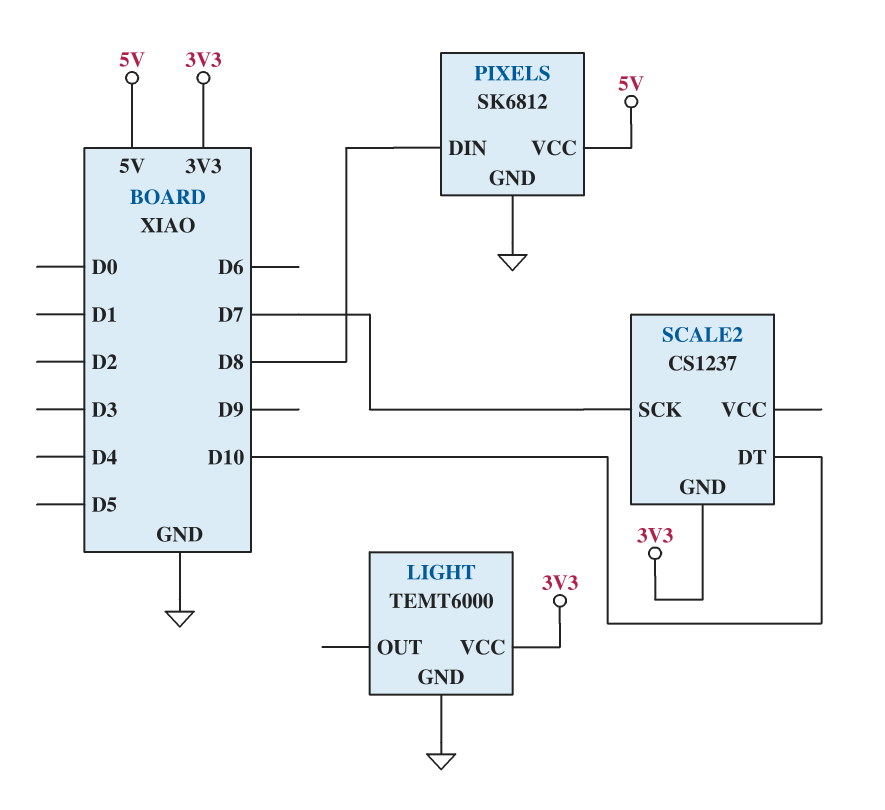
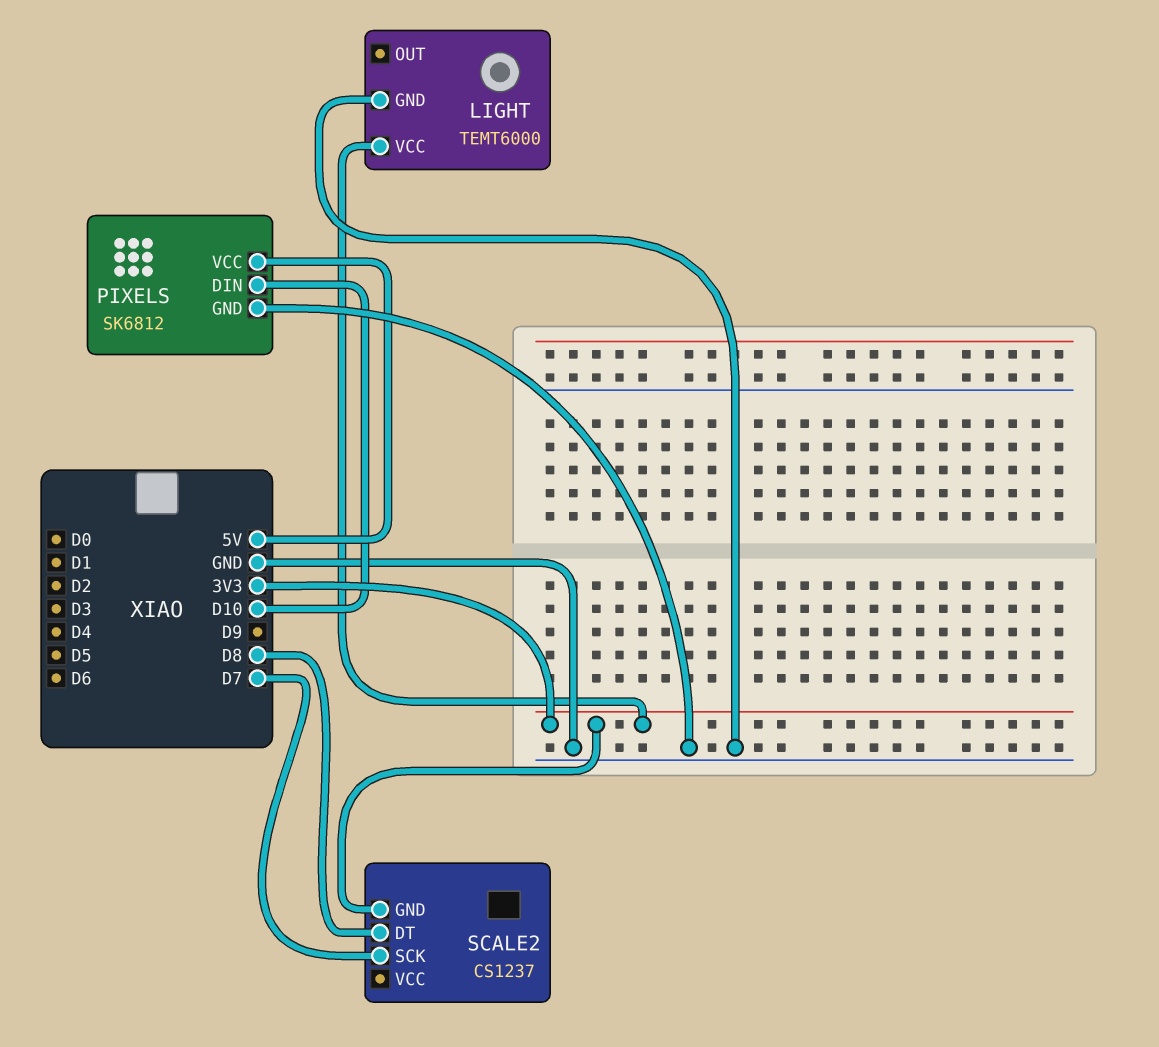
PIXELS pin DIN: D8 -> D10
SCALE2 pin DT: D10 -> D8

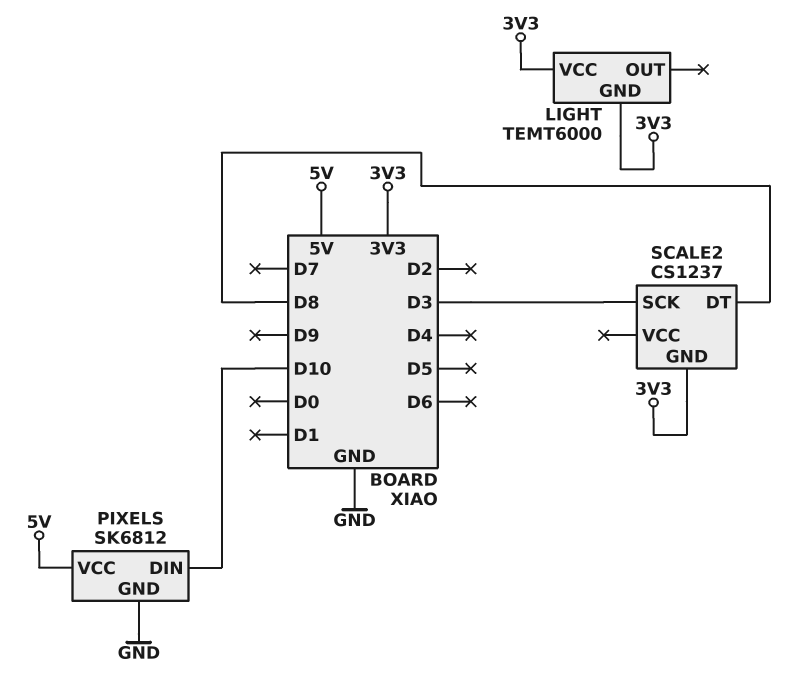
LIGHT pin GND: GND -> 3V3
SCALE2 pin SCK: D7 -> D3

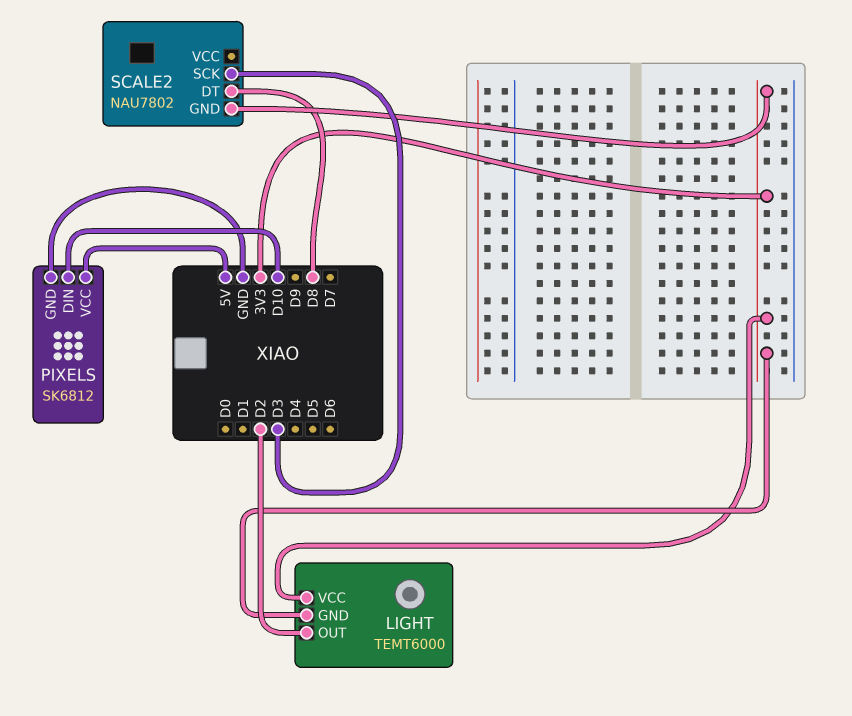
LIGHT pin OUT: none -> D2
SCALE2: CS1237 -> NAU7802

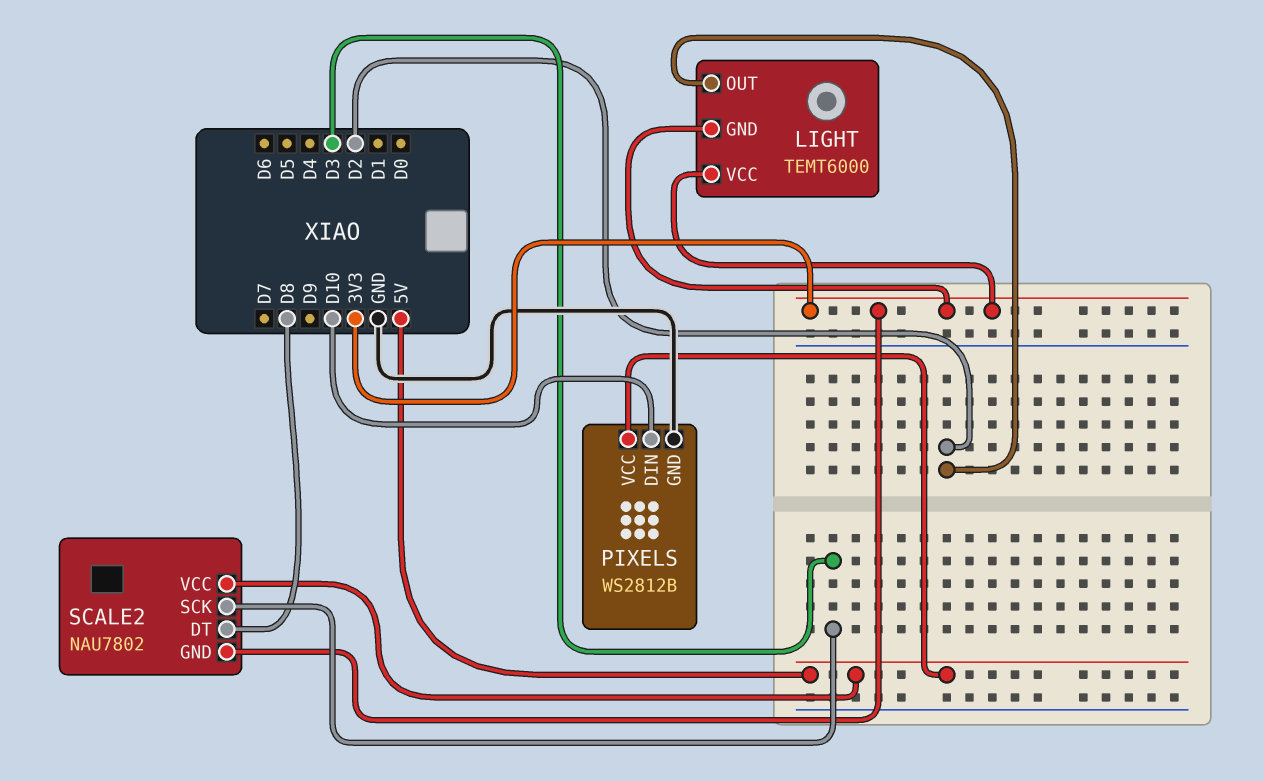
PIXELS: SK6812 -> WS2812B
SCALE2 pin VCC: none -> 5V

